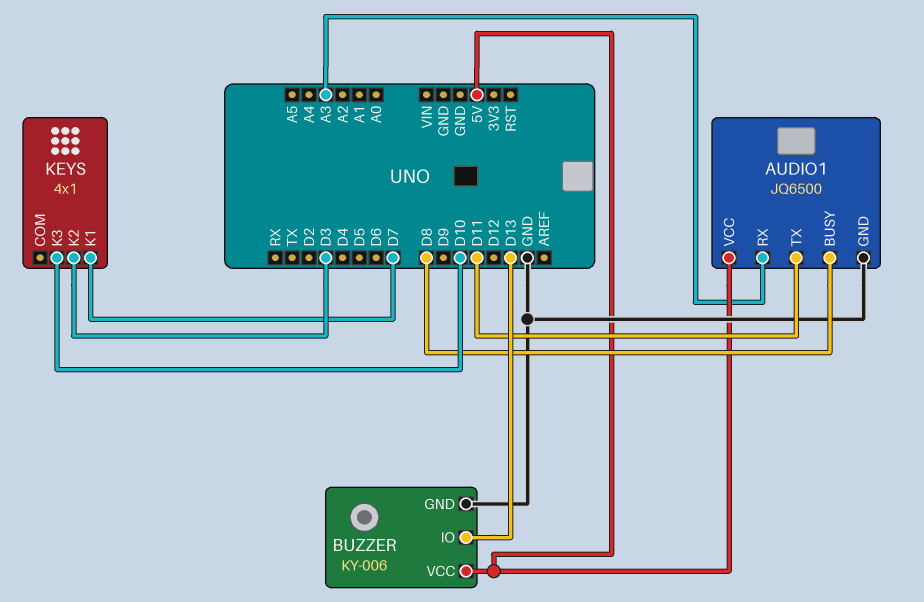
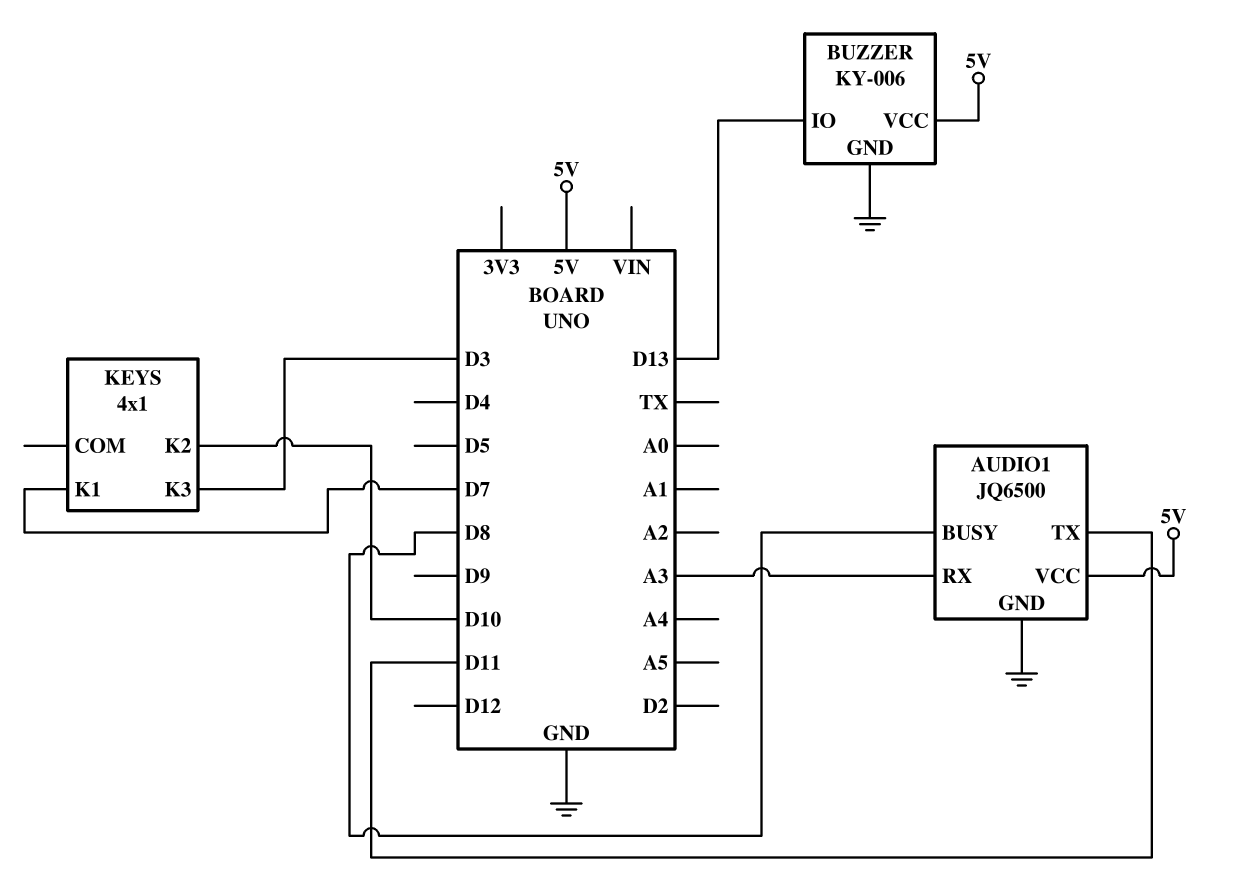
KEYS pin K2: D3 -> D10
KEYS pin K3: D10 -> D3

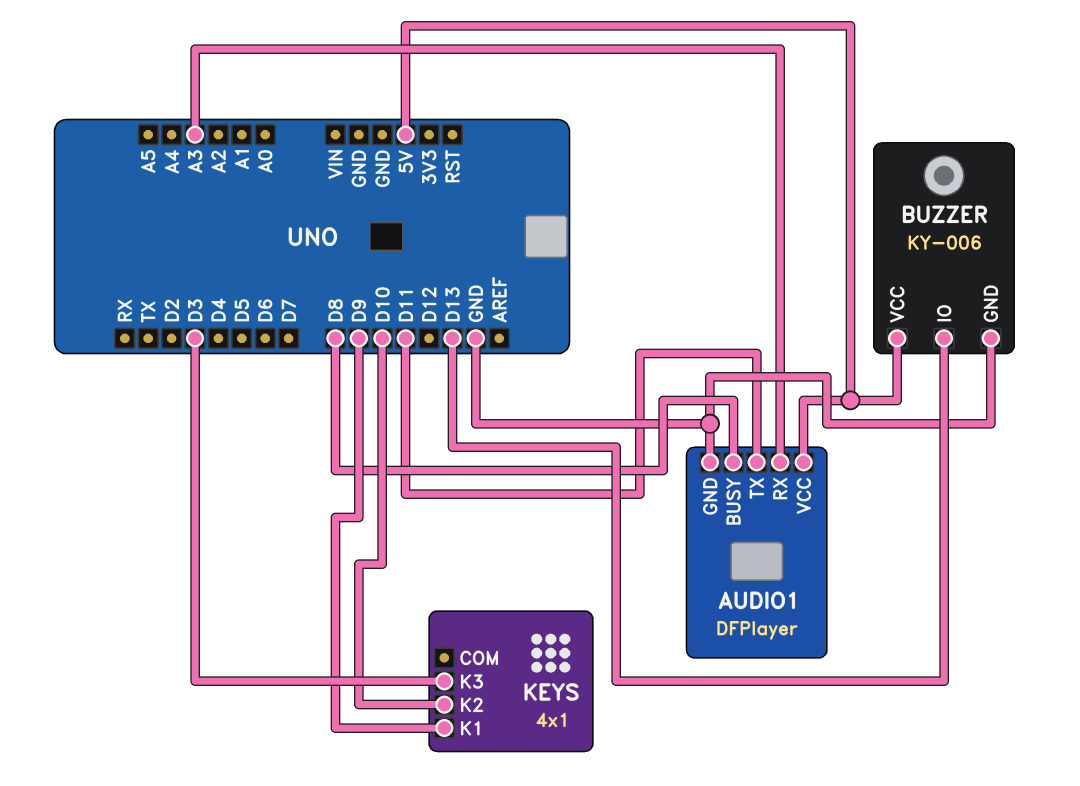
AUDIO1: JQ6500 -> DFPlayer
KEYS pin K1: D7 -> D9

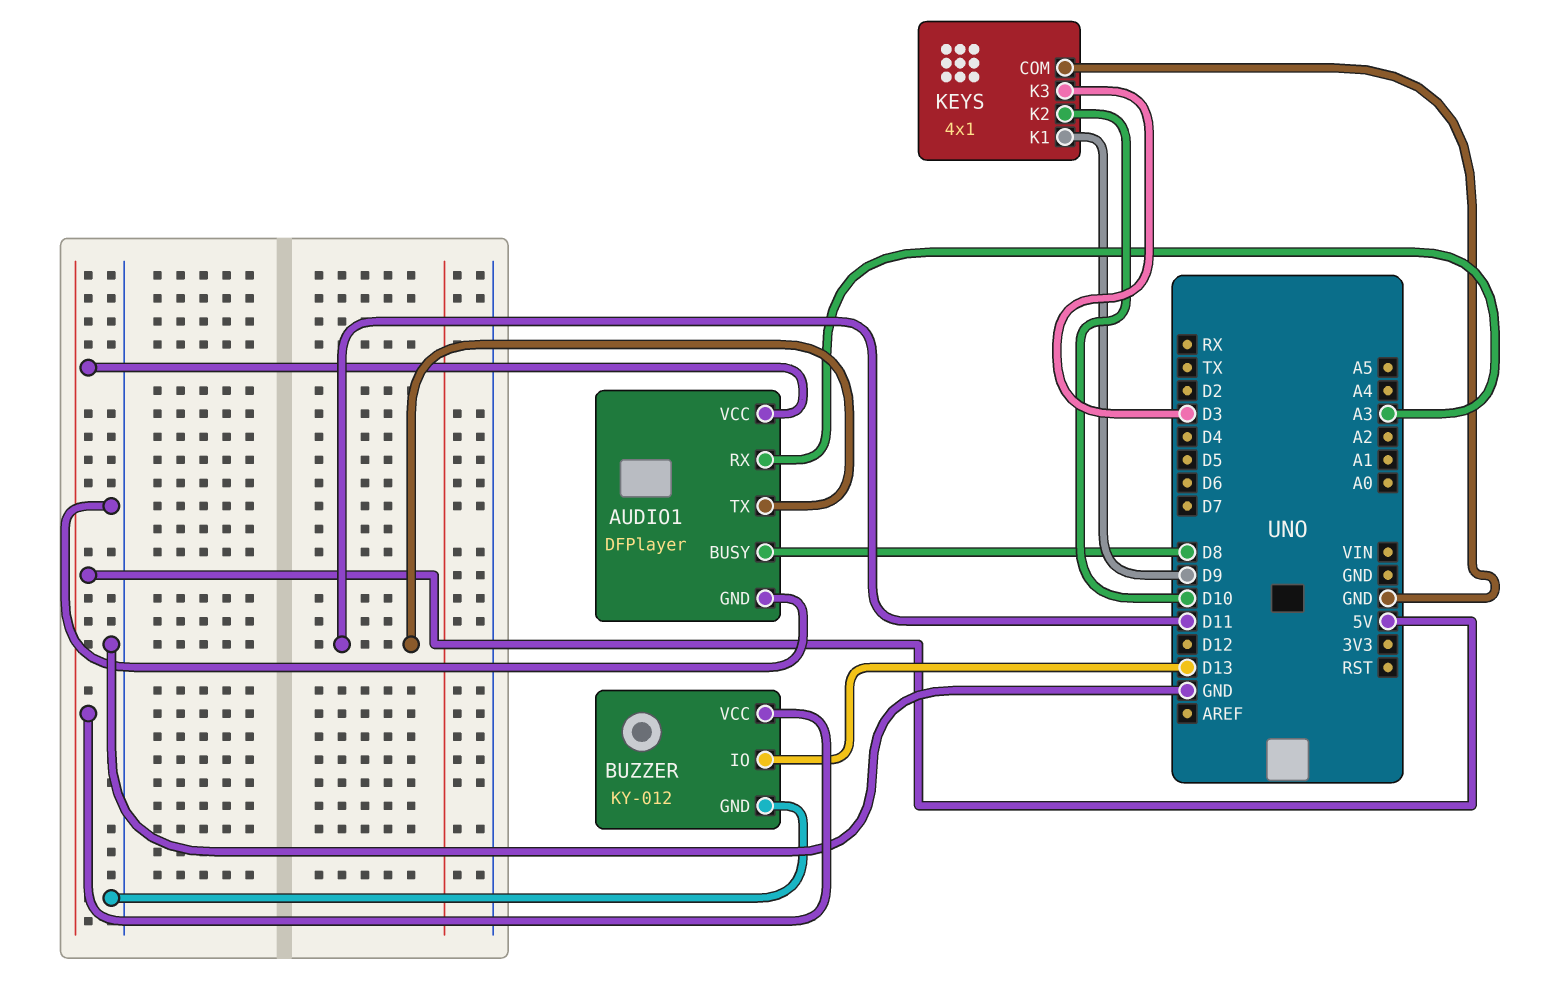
BUZZER: KY-006 -> KY-012
KEYS pin COM: none -> GND

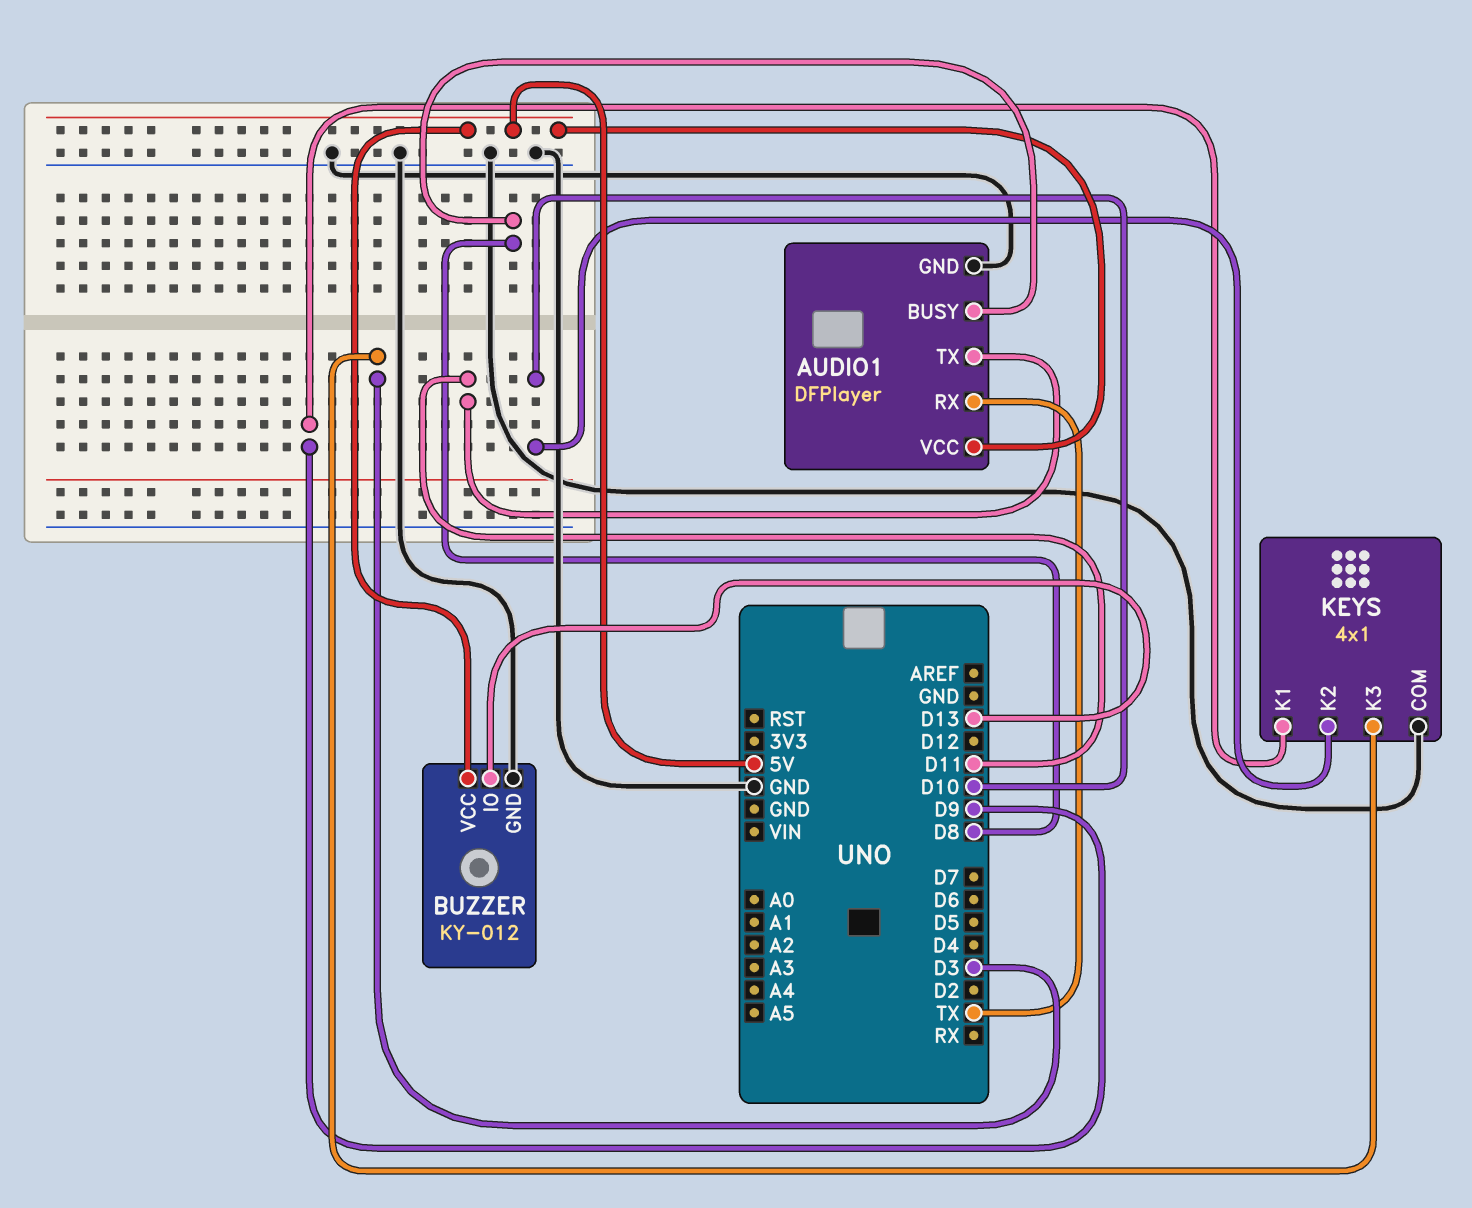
AUDIO1 pin RX: A3 -> TX

